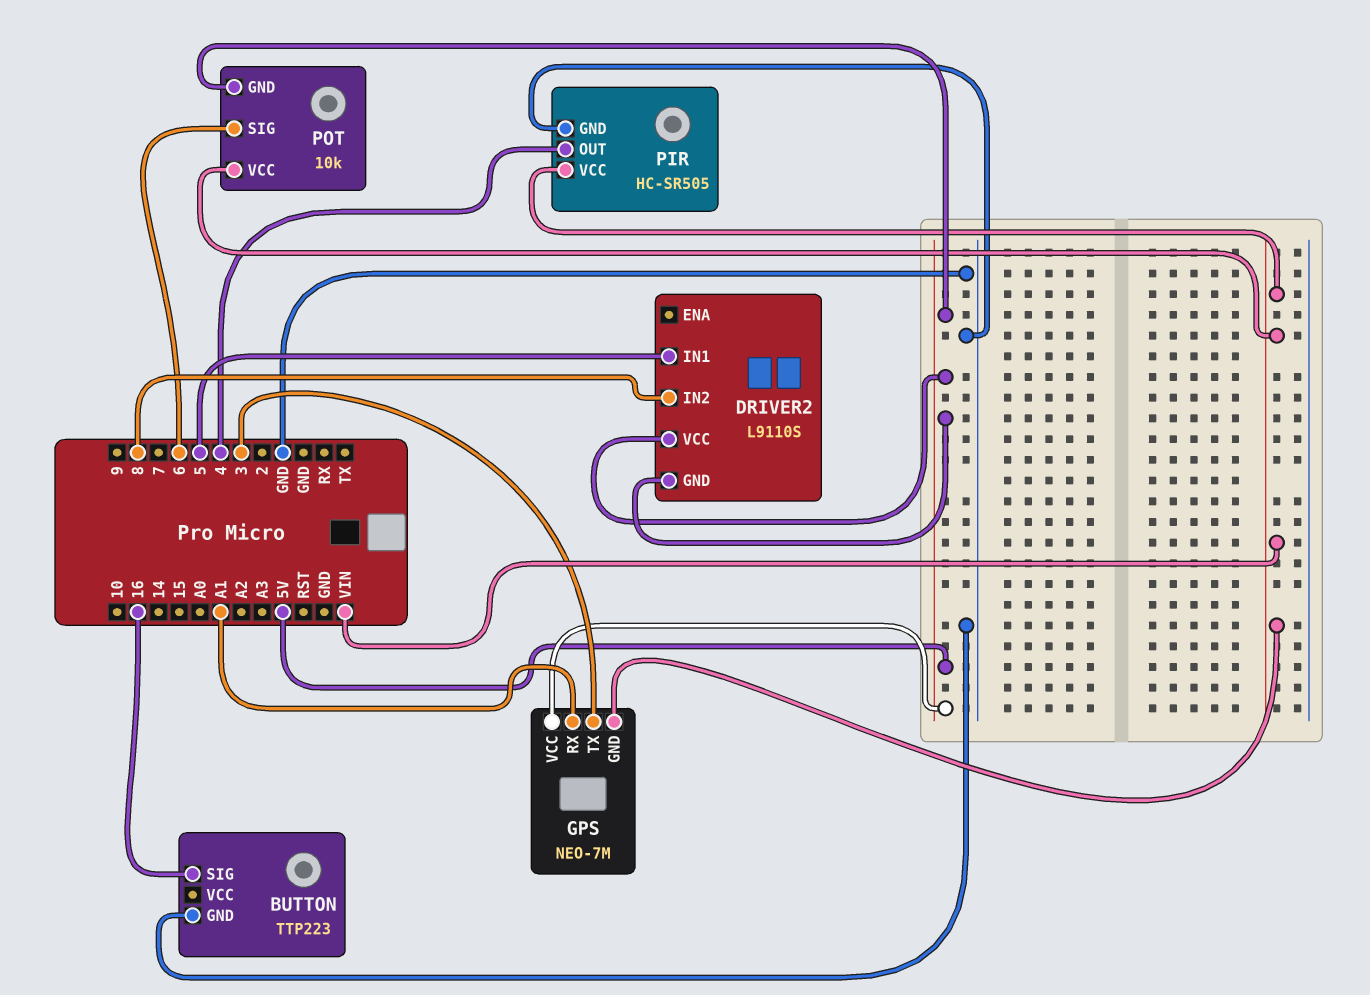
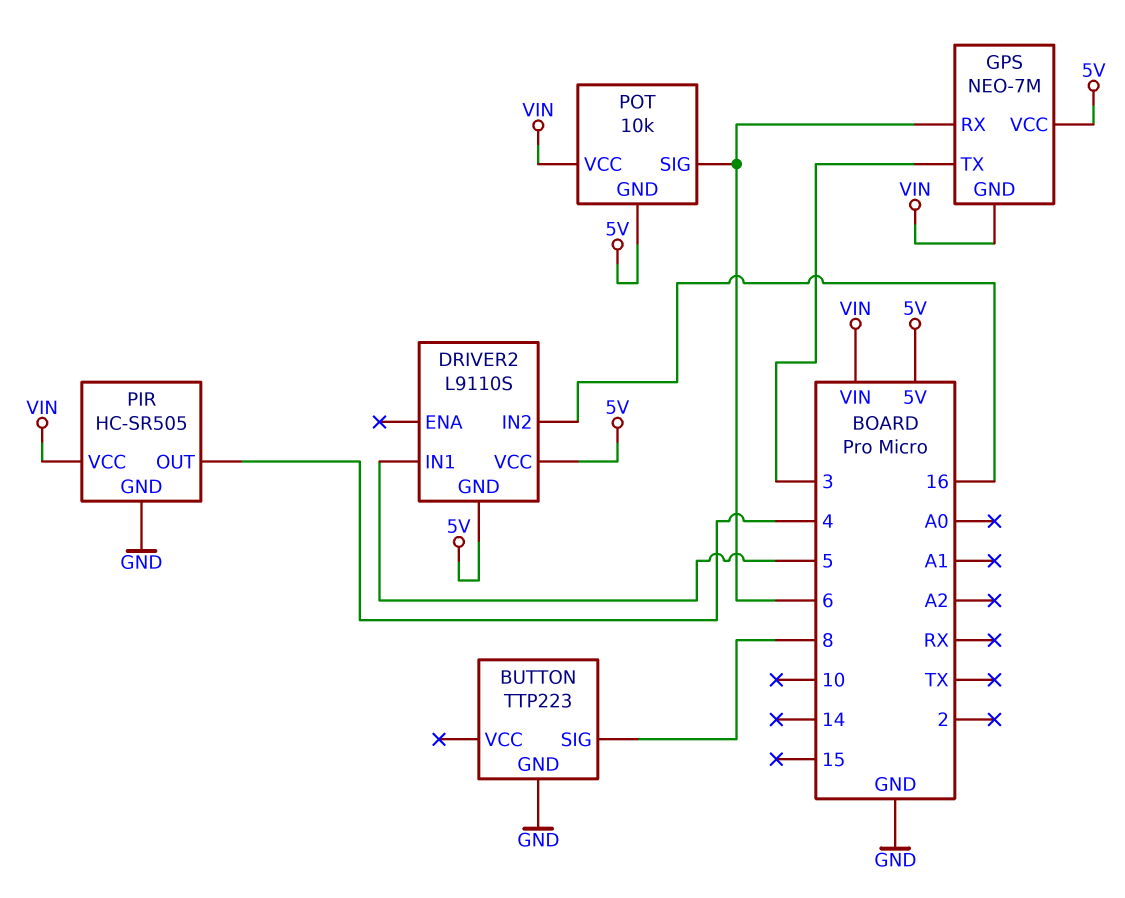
BUTTON pin SIG: 16 -> 8
DRIVER2 pin IN2: 8 -> 16
GPS pin RX: A1 -> 6

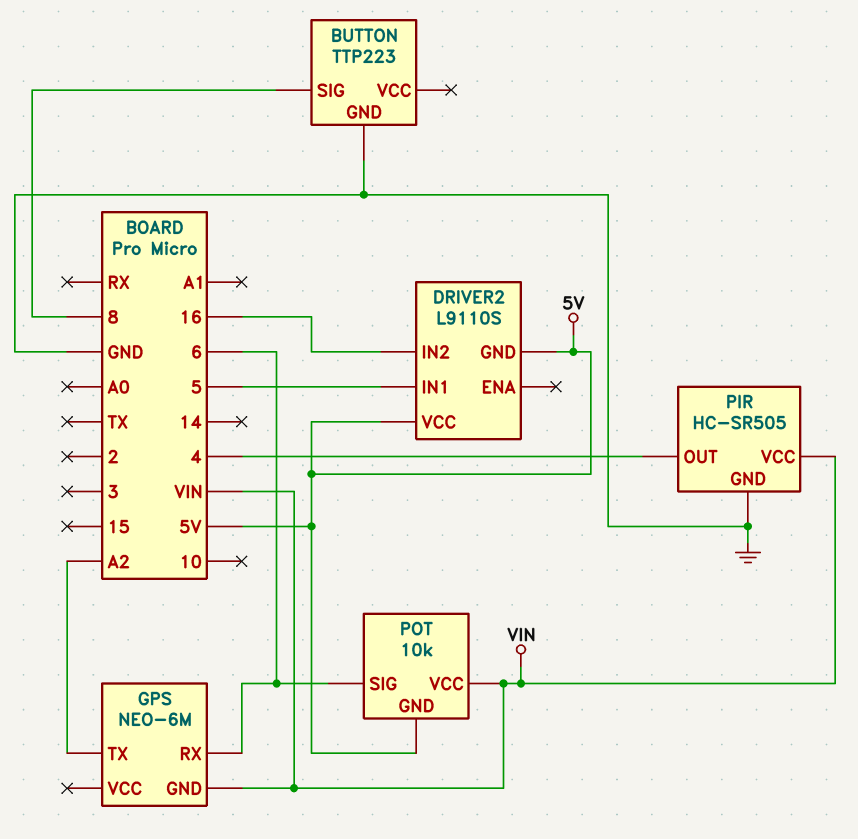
GPS: NEO-7M -> NEO-6M
GPS pin TX: 3 -> A2
GPS pin VCC: 5V -> none

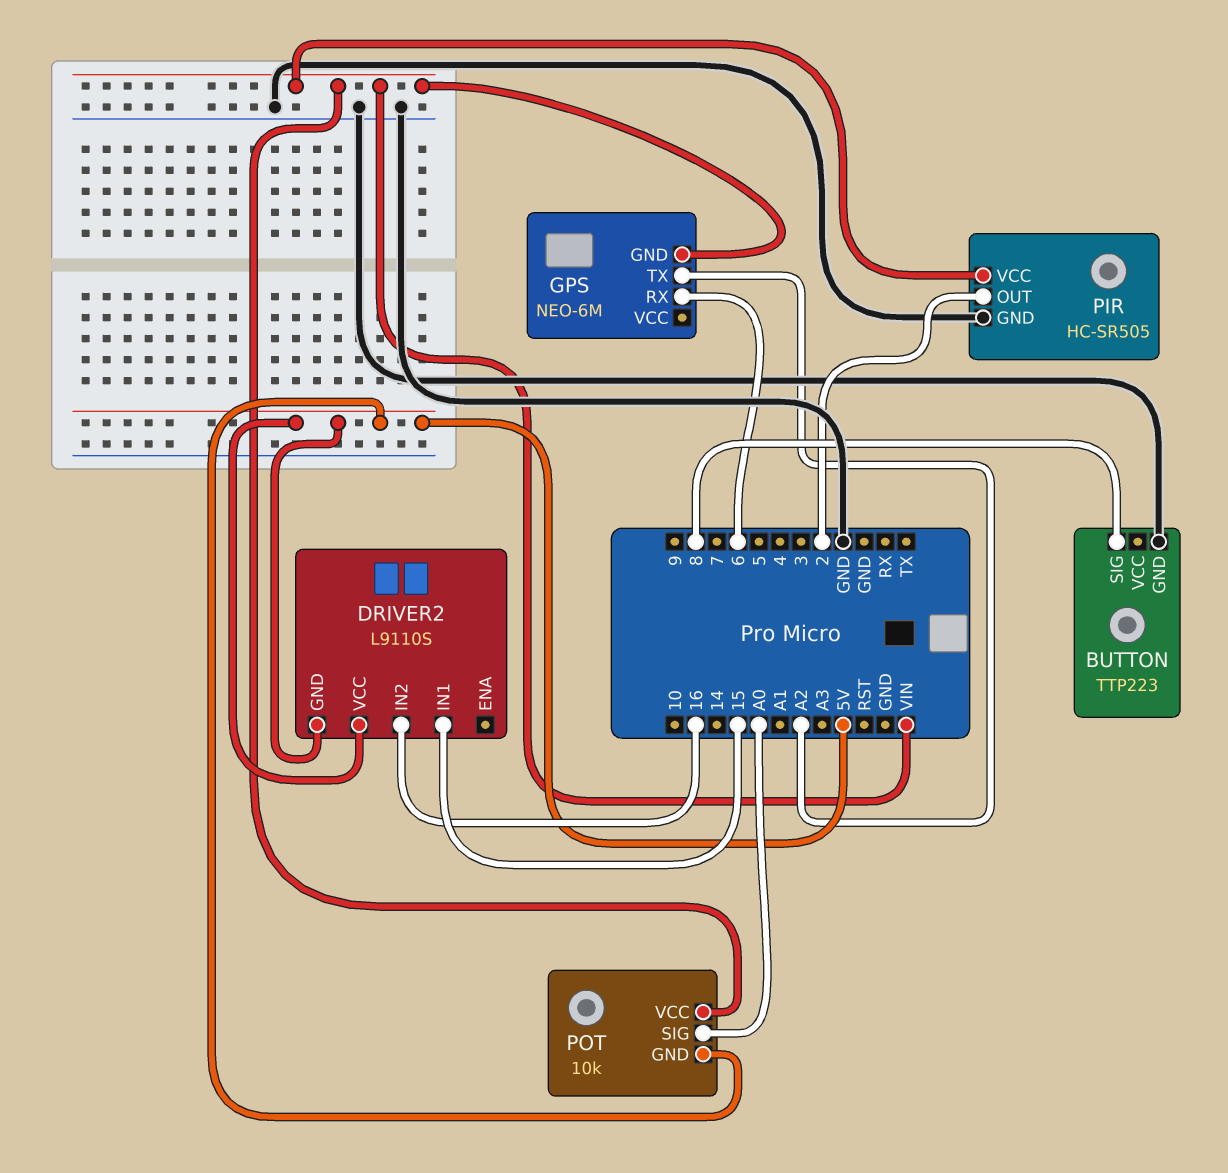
DRIVER2 pin IN1: 5 -> 15
PIR pin OUT: 4 -> 2
POT pin SIG: 6 -> A0

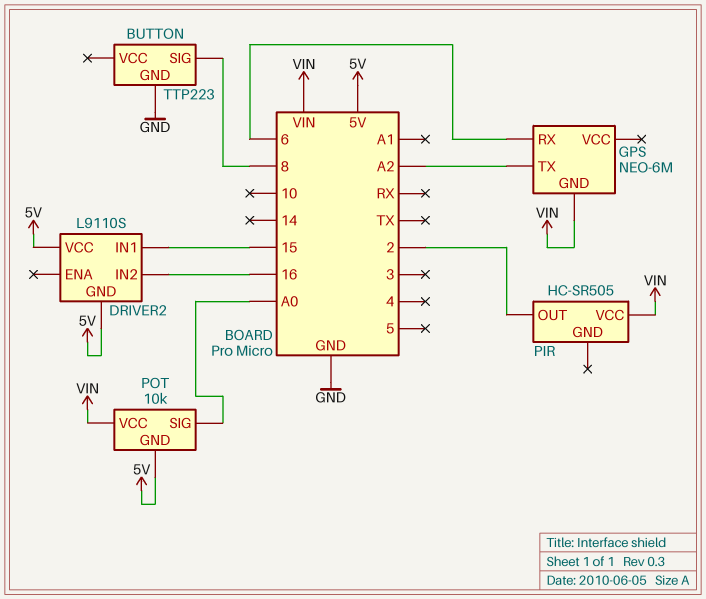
PIR pin GND: GND -> none

